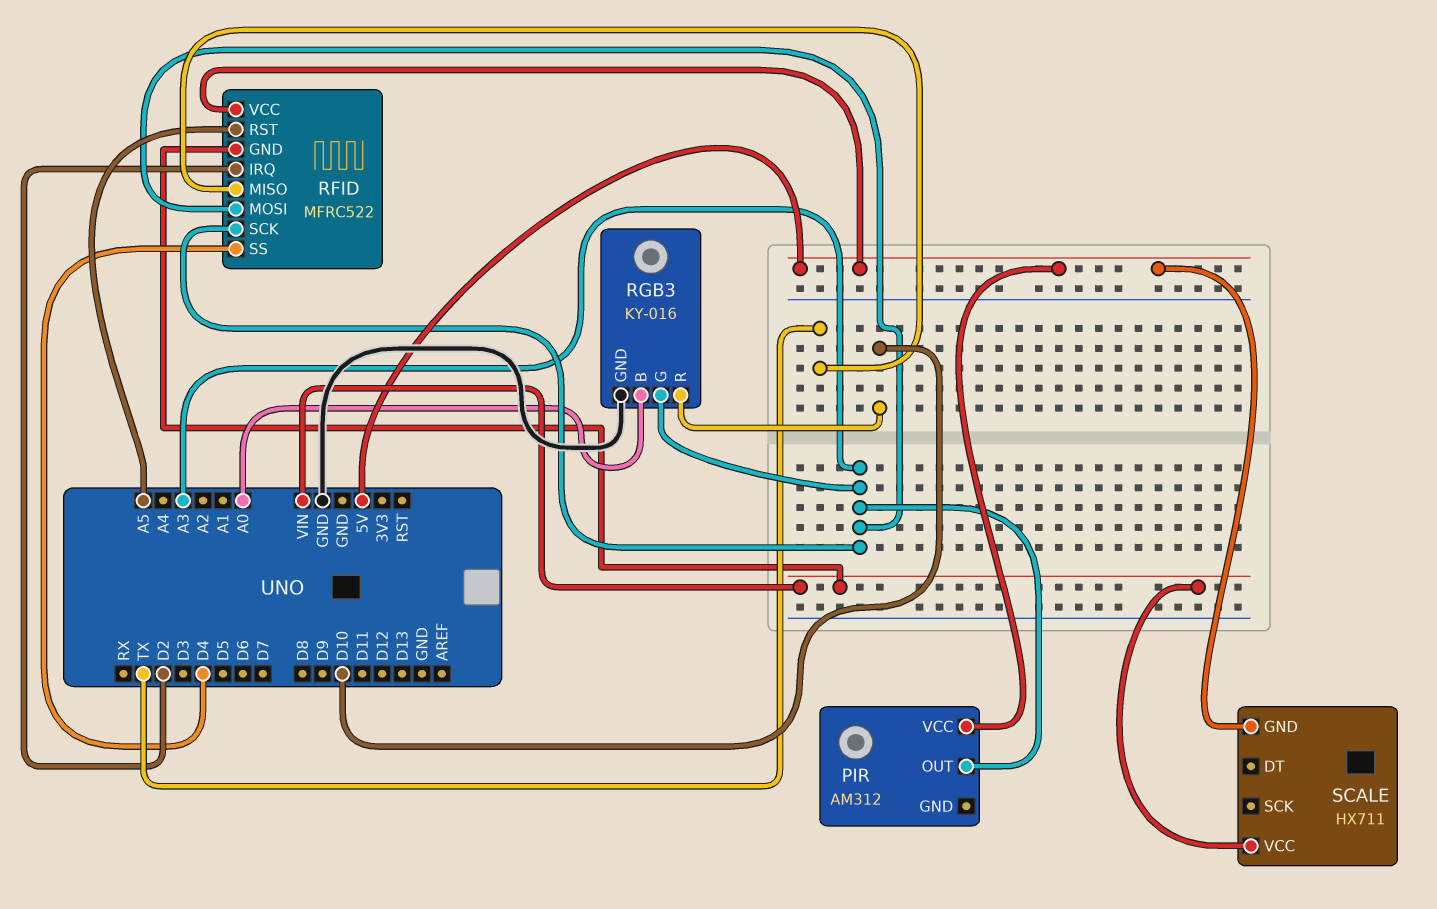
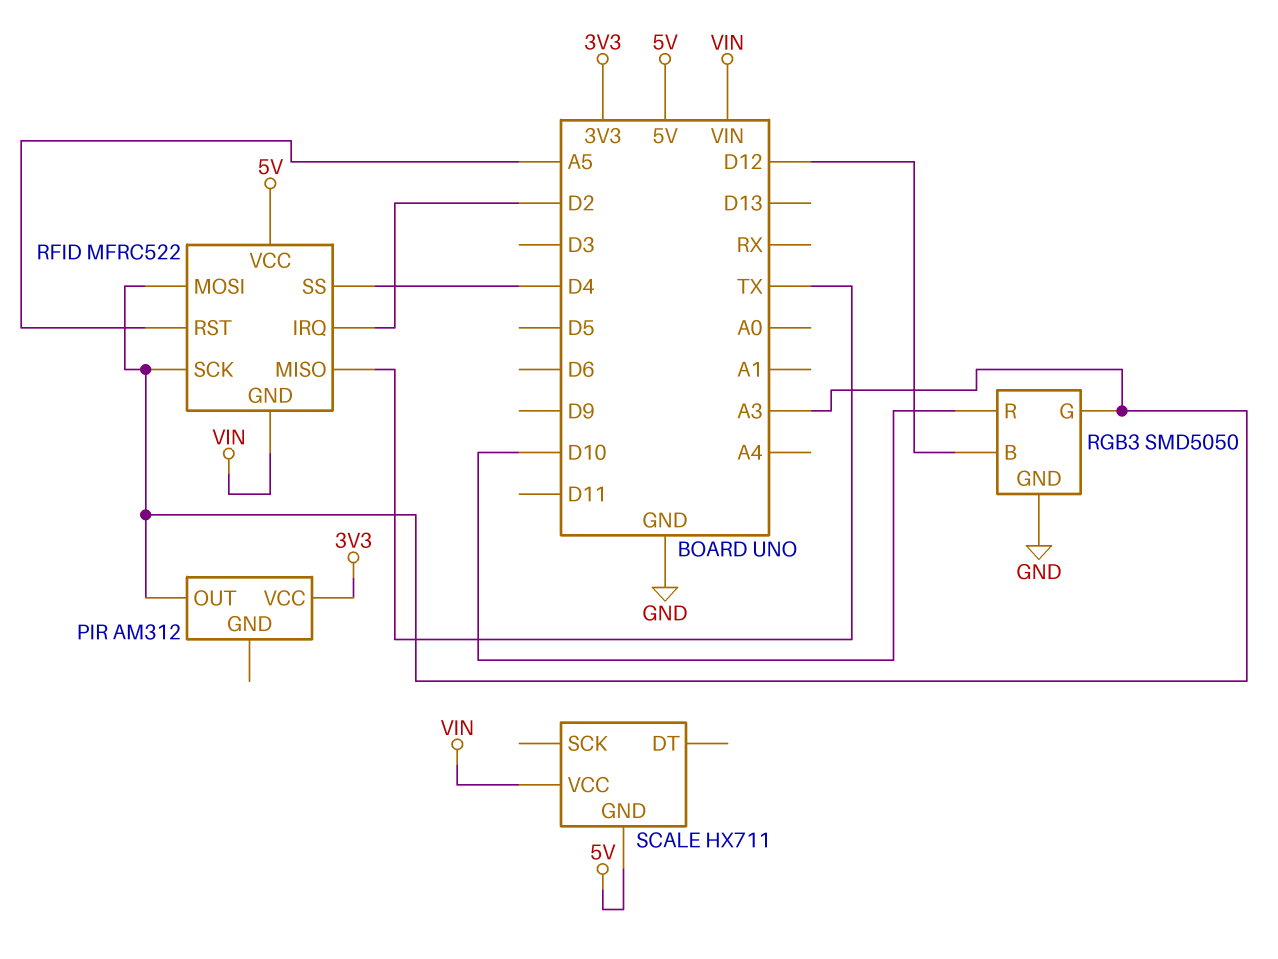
PIR pin VCC: 5V -> 3V3
RGB3: KY-016 -> SMD5050
RGB3 pin B: A0 -> D12

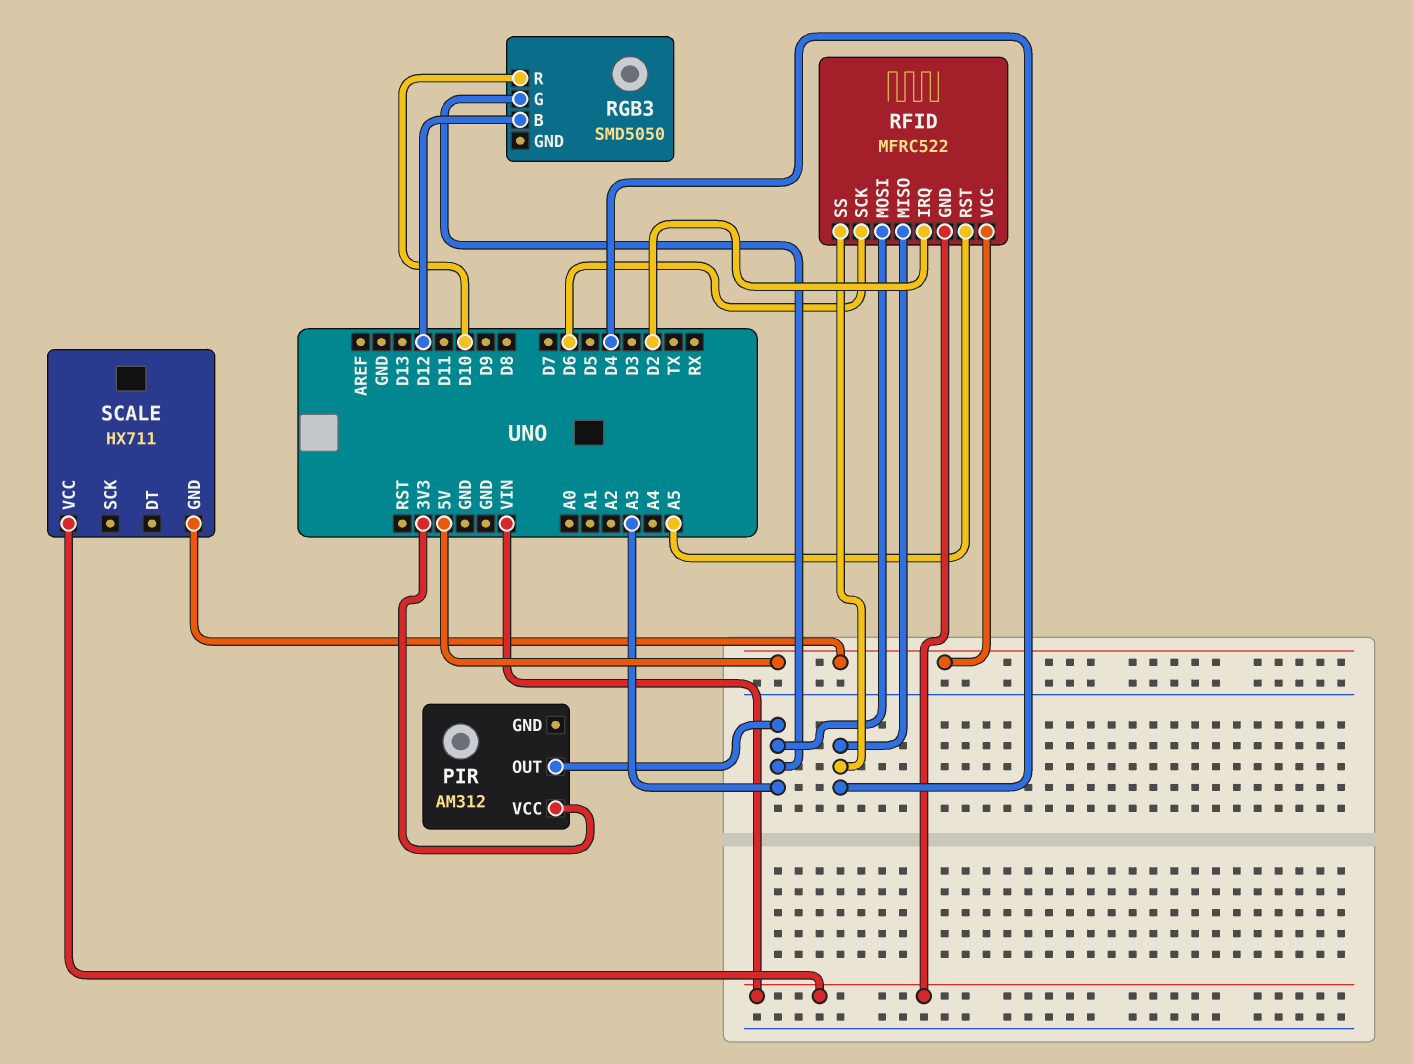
RFID pin MISO: TX -> D4
RFID pin SCK: A3 -> D6
RGB3 pin GND: GND -> none

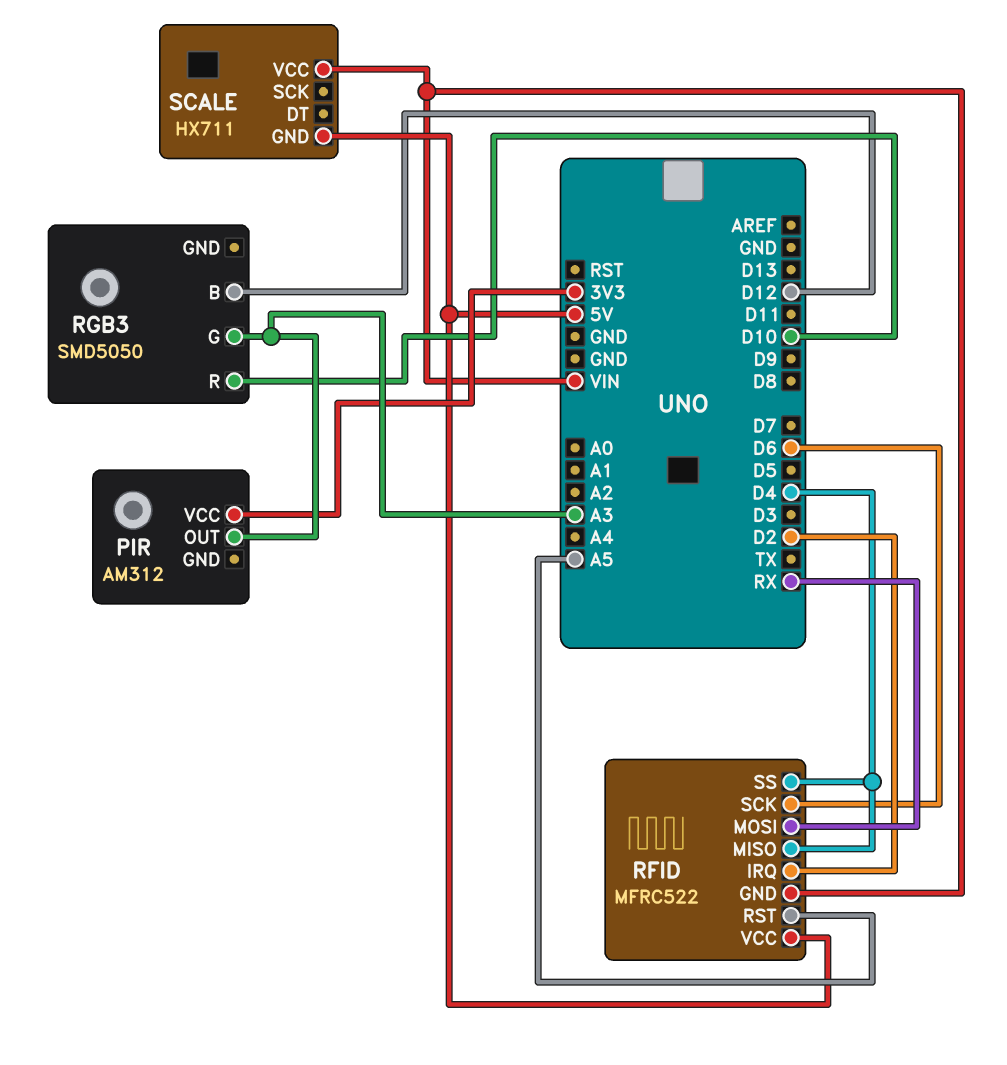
RFID pin MOSI: A3 -> RX

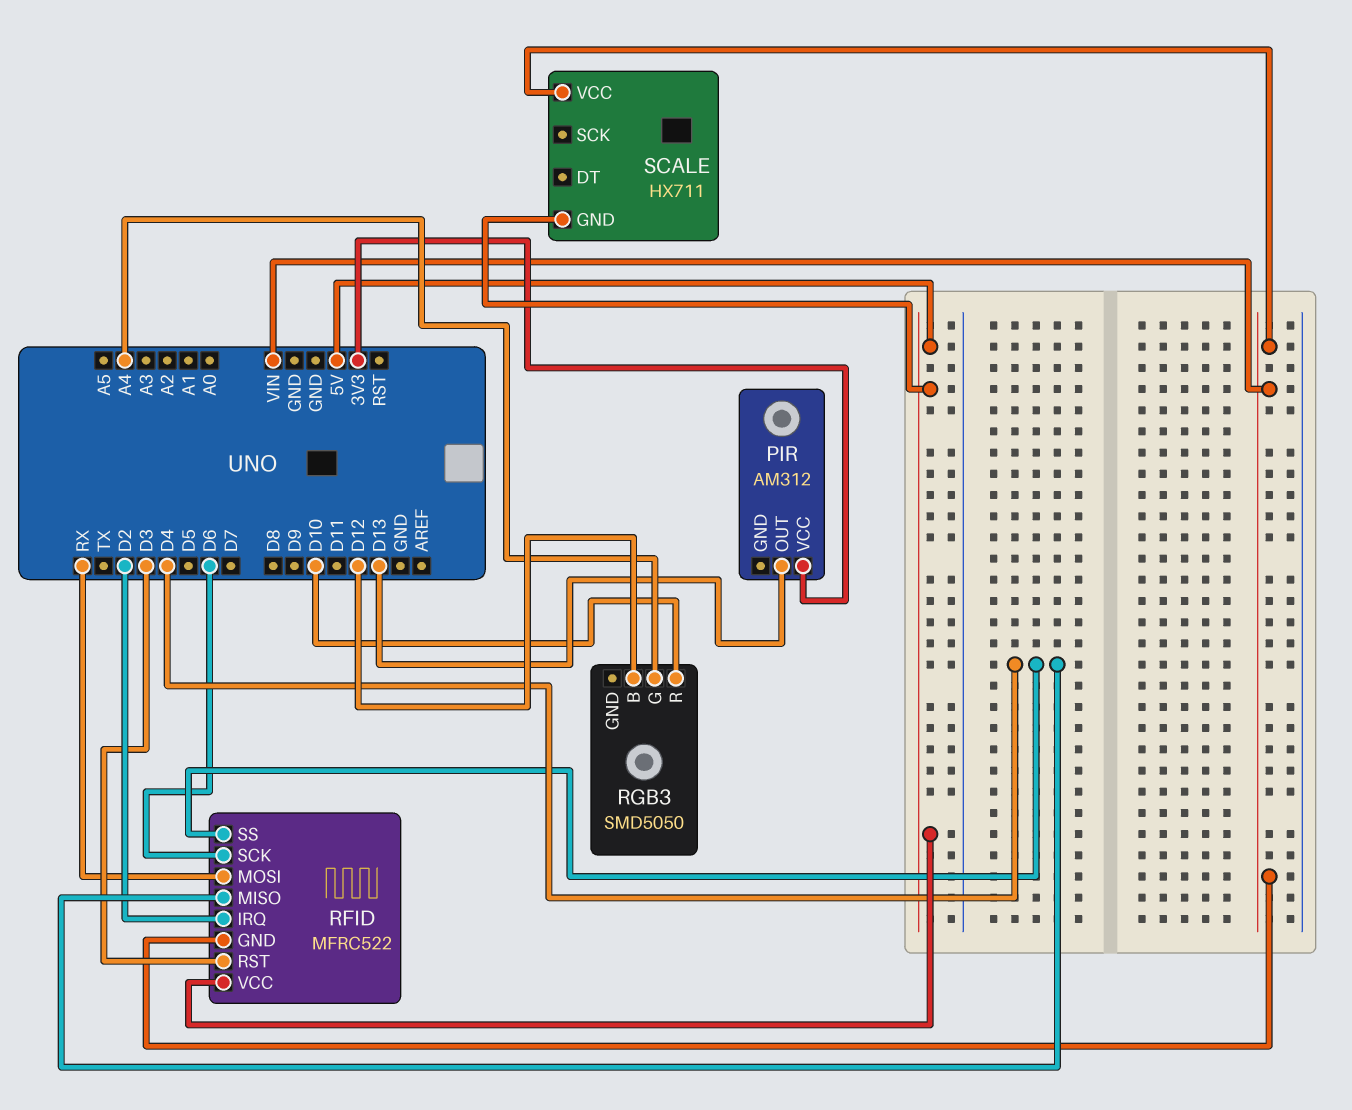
PIR pin OUT: A3 -> D13
RFID pin RST: A5 -> D3
RGB3 pin G: A3 -> A4

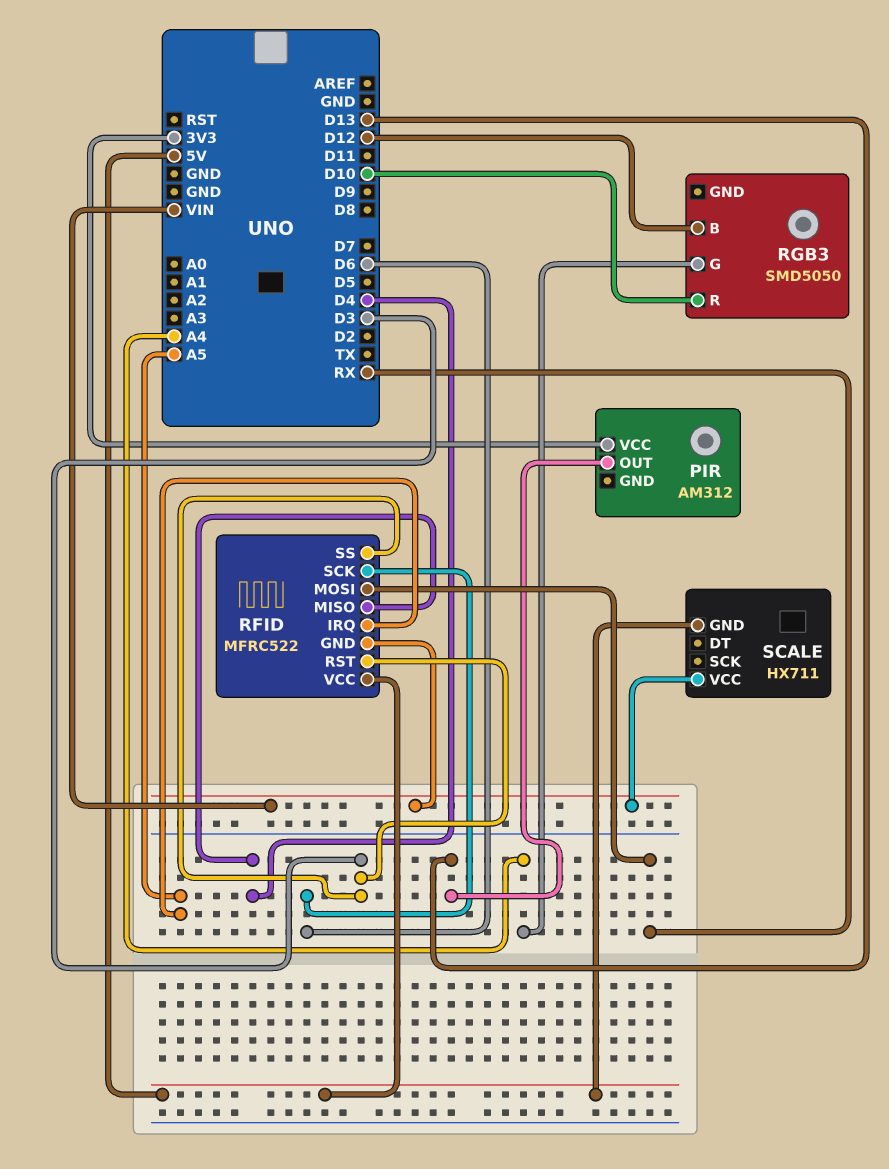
RFID pin IRQ: D2 -> A5
RFID pin SS: D4 -> D3

